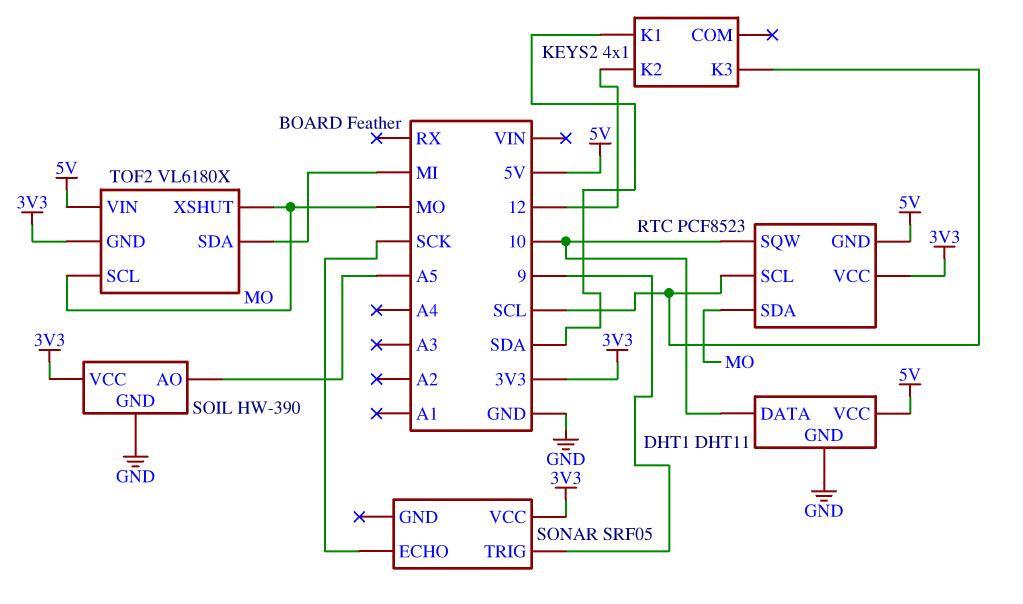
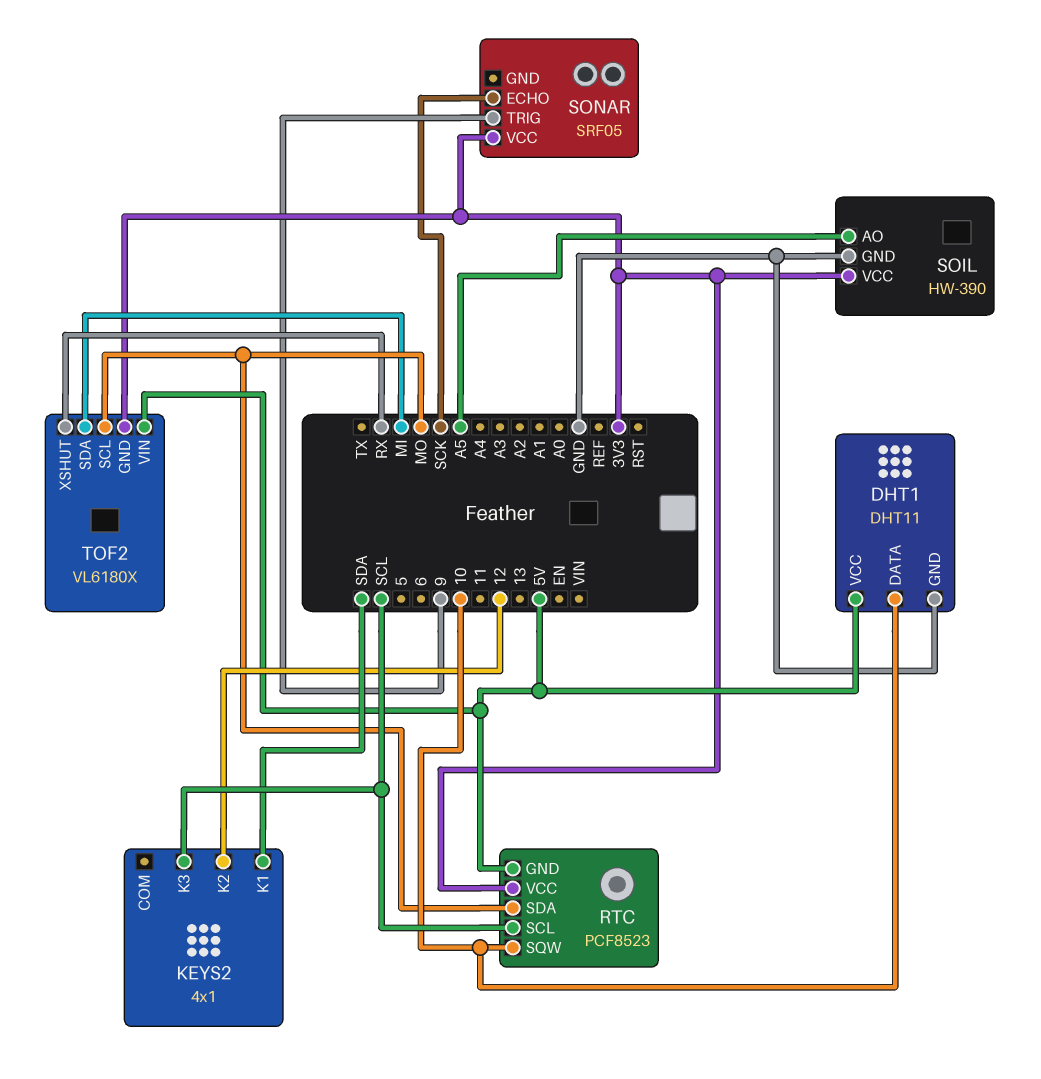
TOF2 pin XSHUT: MO -> RX

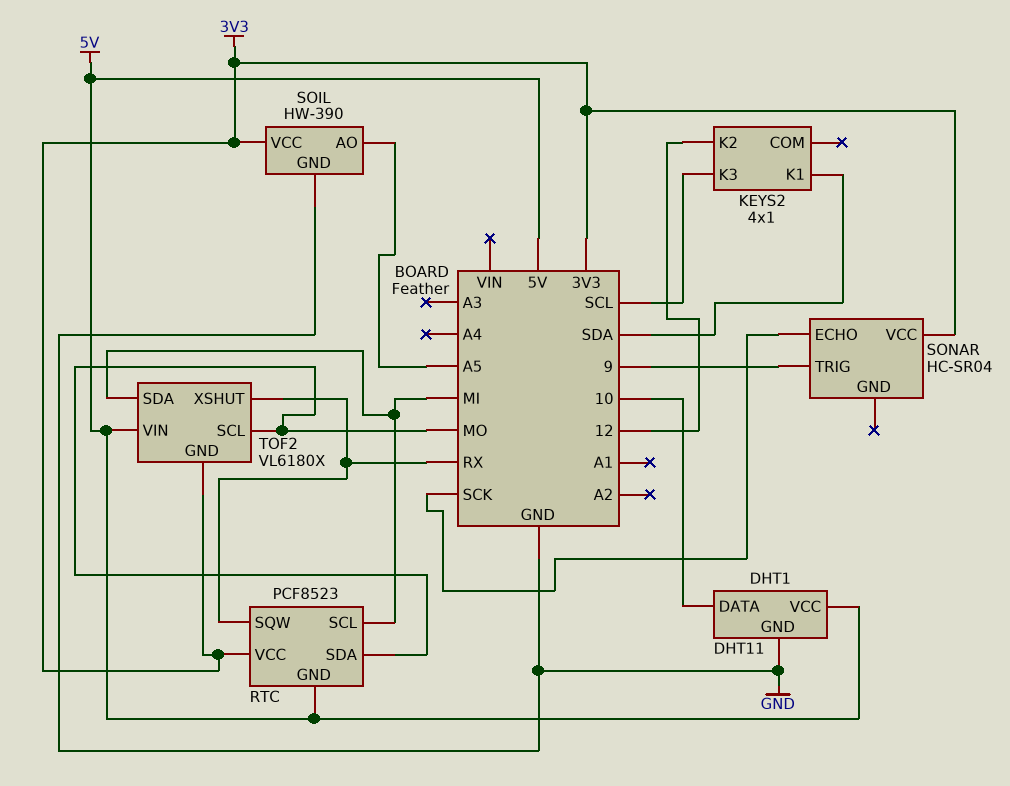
RTC pin SCL: SCL -> MI
RTC pin SQW: 10 -> RX
SONAR: SRF05 -> HC-SR04

